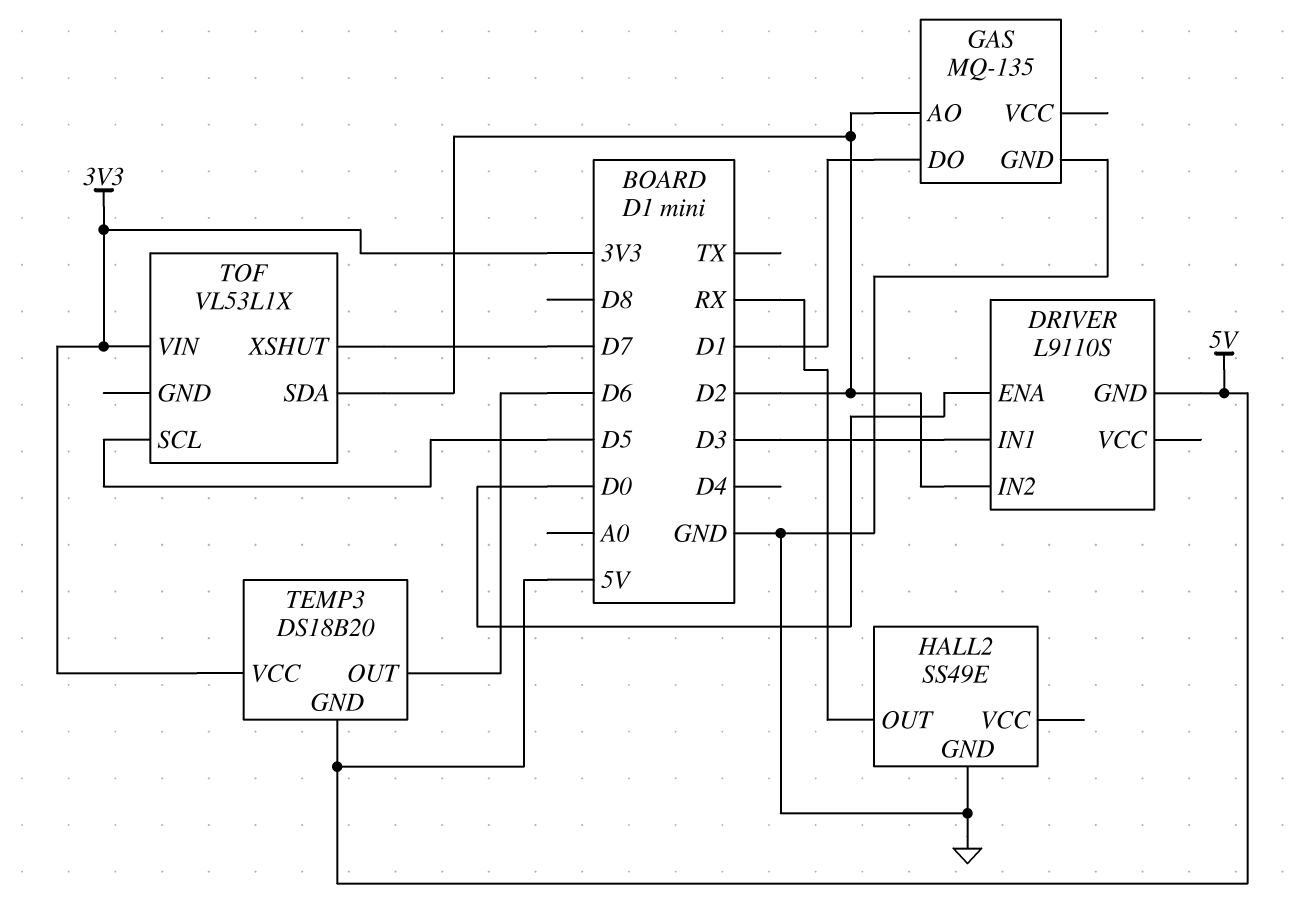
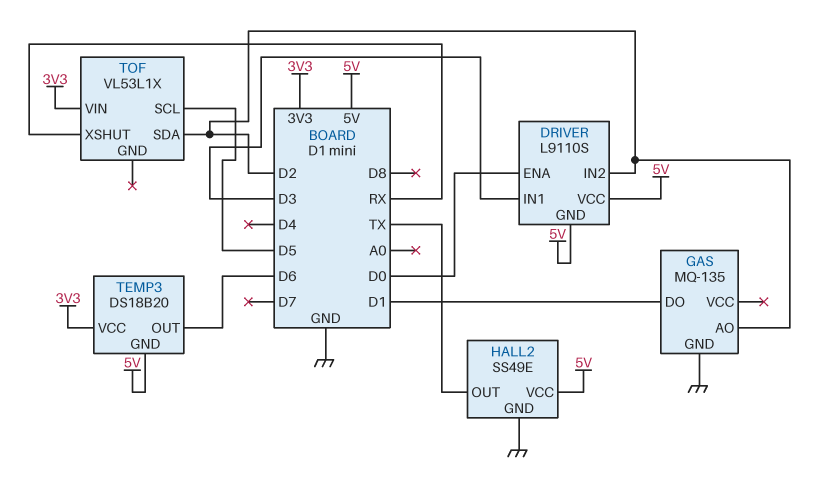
DRIVER pin VCC: none -> 5V
HALL2 pin OUT: RX -> TX
HALL2 pin VCC: none -> 5V
TOF pin XSHUT: D7 -> RX

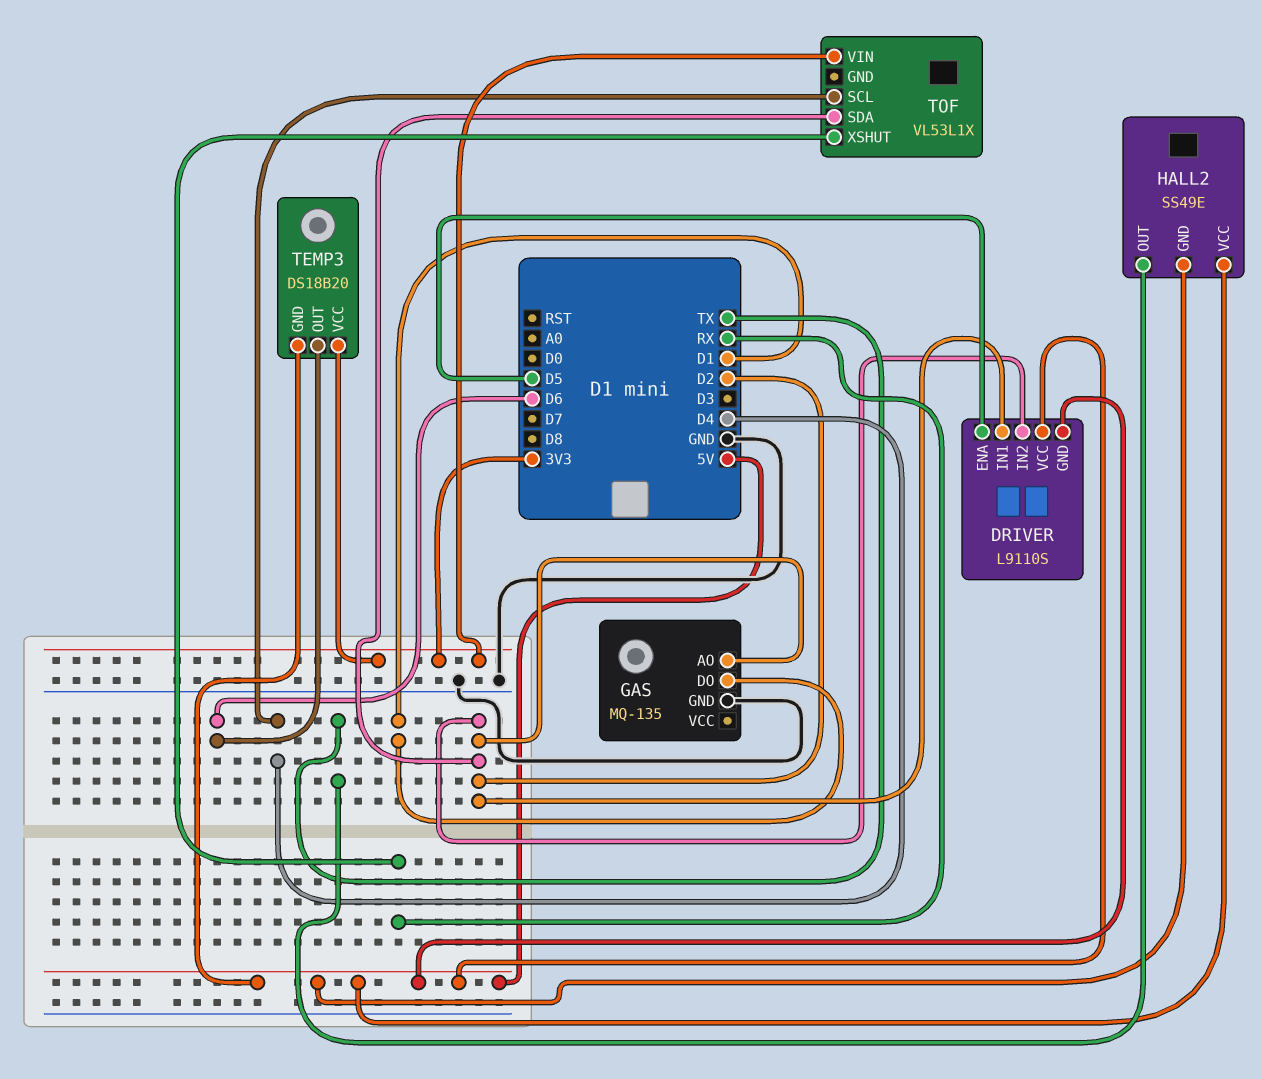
DRIVER pin ENA: D0 -> D5
DRIVER pin IN1: D3 -> D2
HALL2 pin GND: GND -> 5V
TOF pin SCL: D5 -> D4

